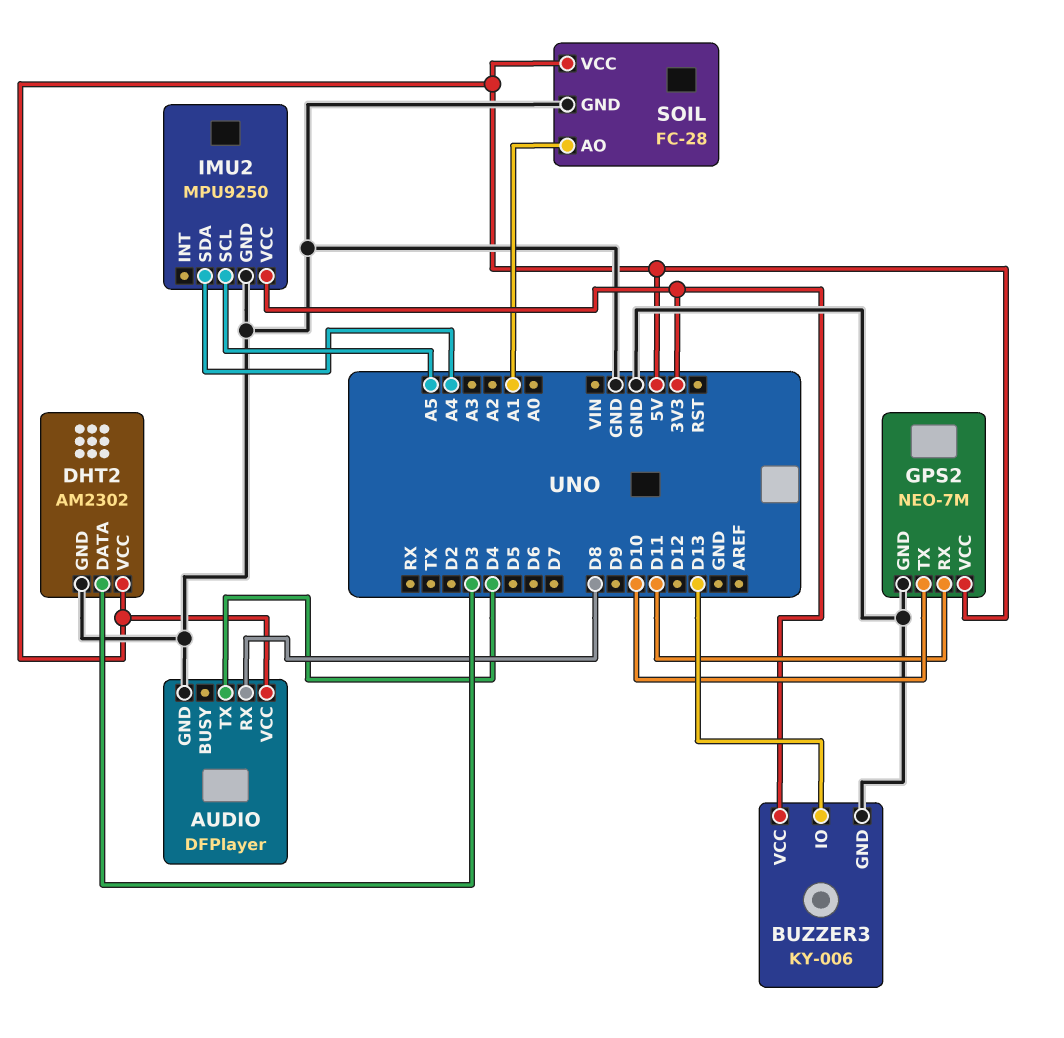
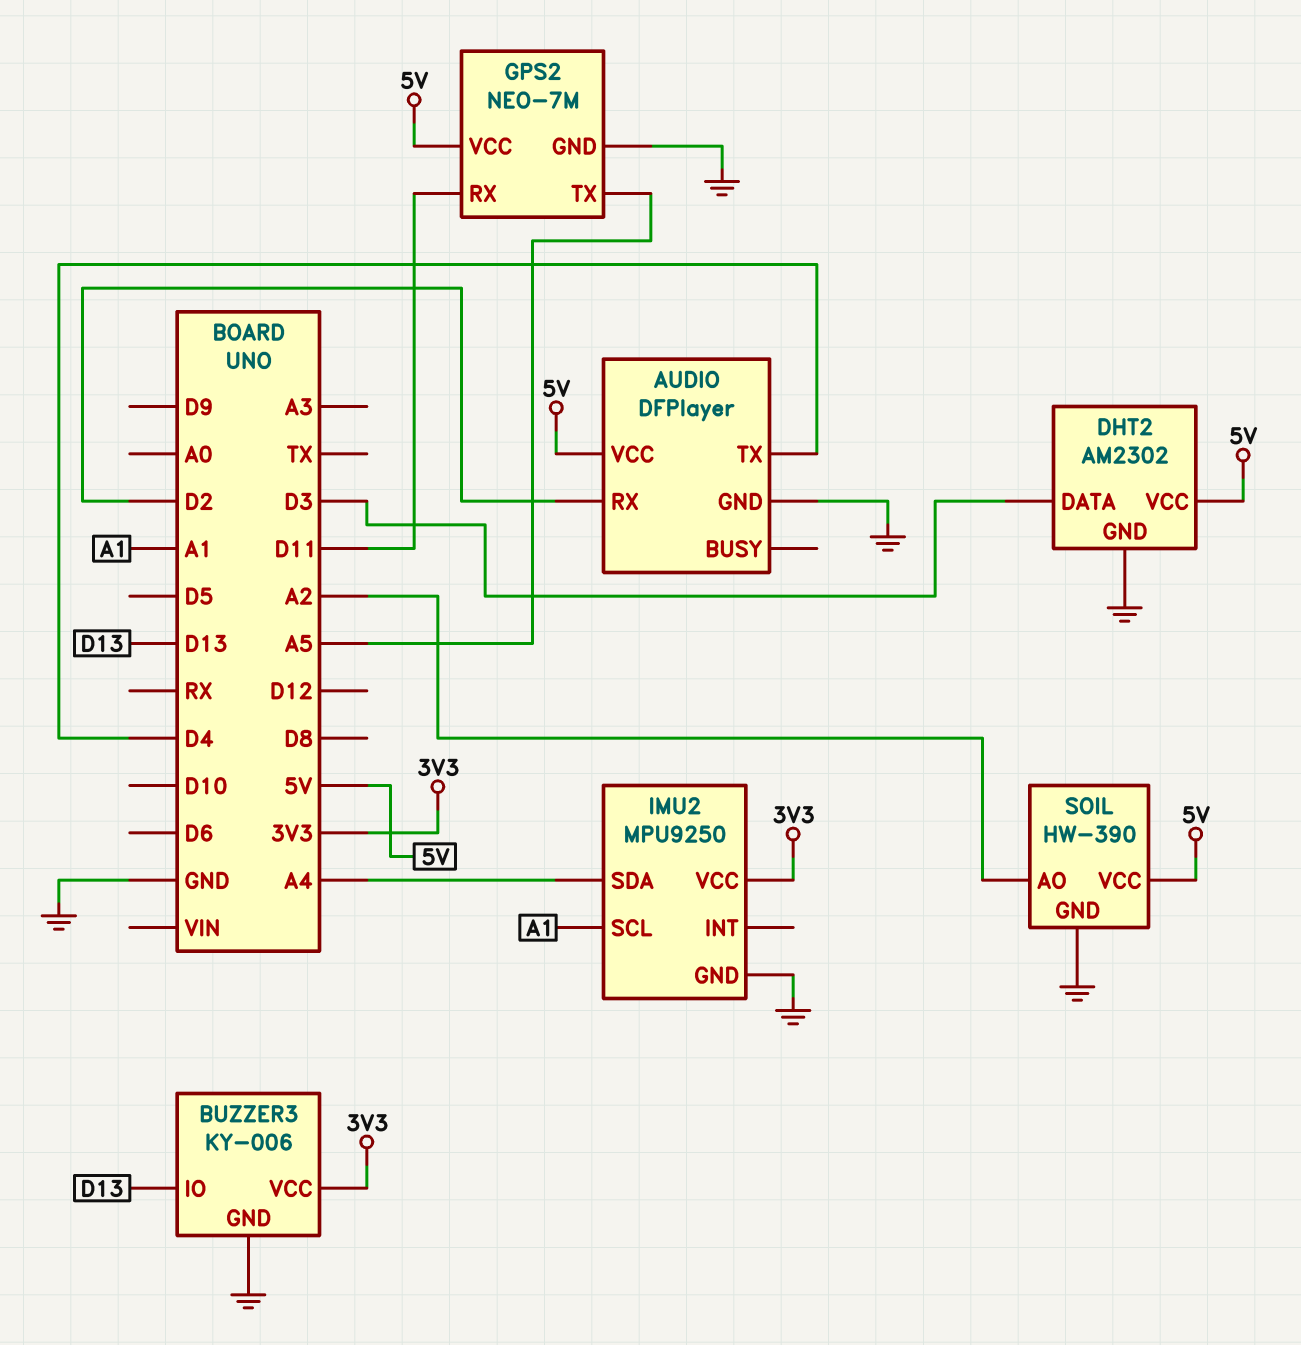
AUDIO pin RX: D8 -> D2
GPS2 pin TX: D10 -> A5
IMU2 pin SCL: A5 -> A1
SOIL: FC-28 -> HW-390
SOIL pin AO: A1 -> A2

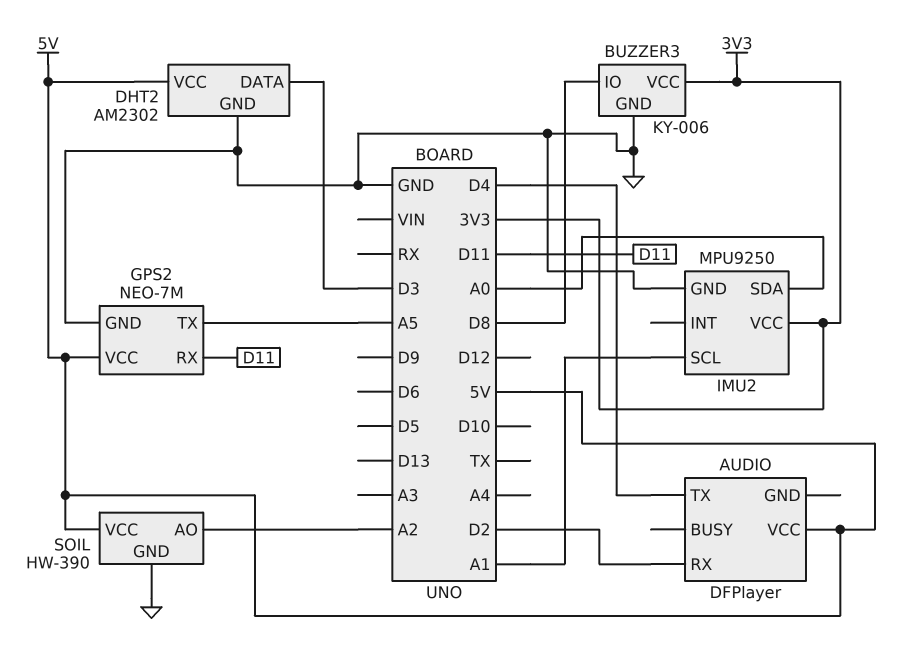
AUDIO pin GND: GND -> none
BUZZER3 pin IO: D13 -> D8
IMU2 pin SDA: A4 -> A0

